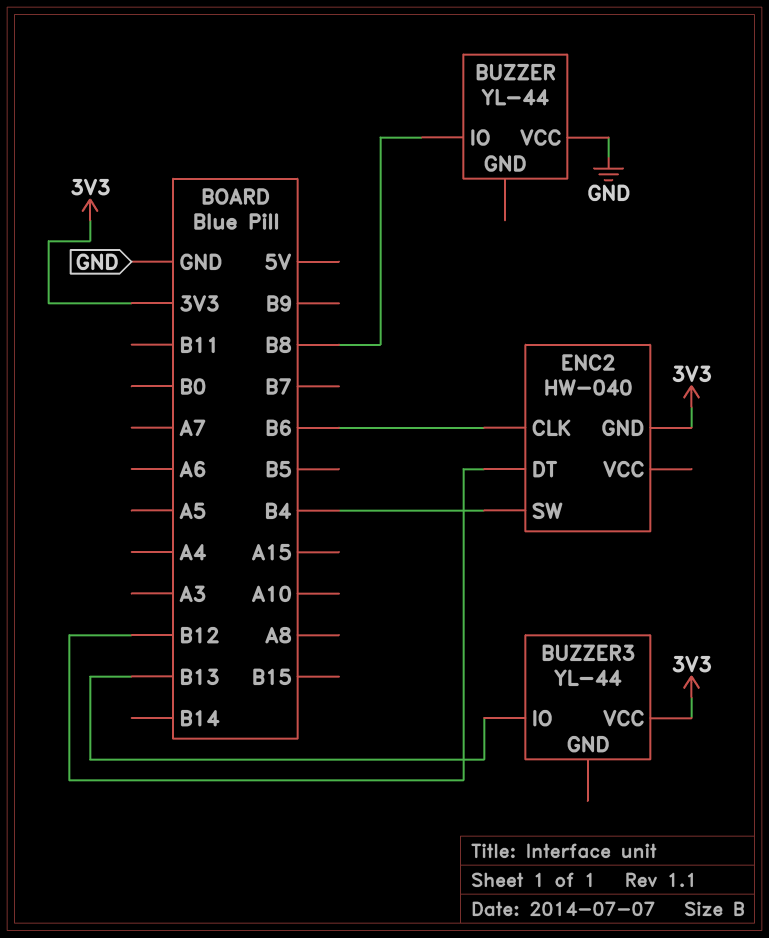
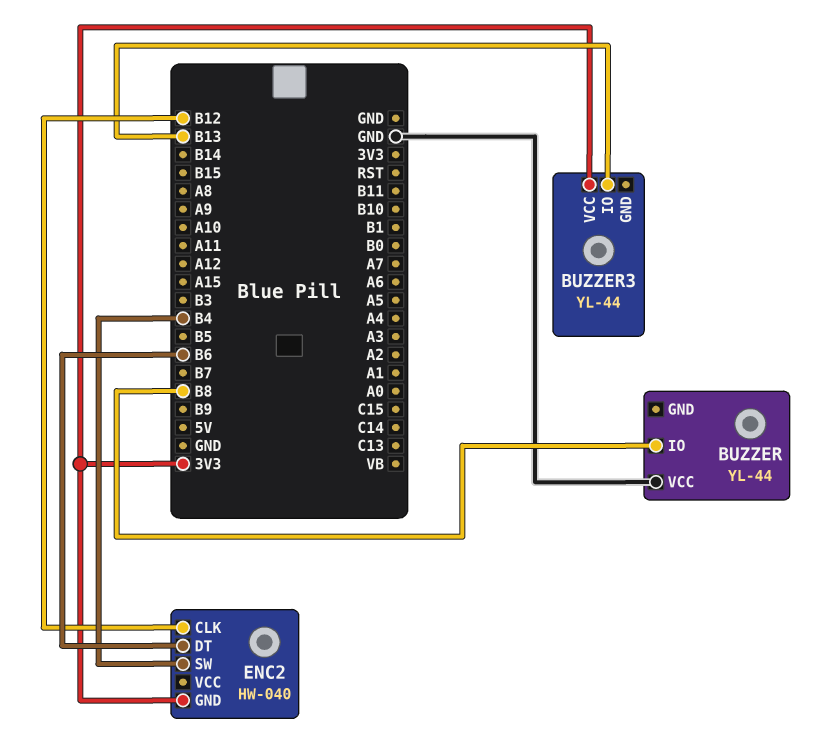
ENC2 pin CLK: B6 -> B12
ENC2 pin DT: B12 -> B6

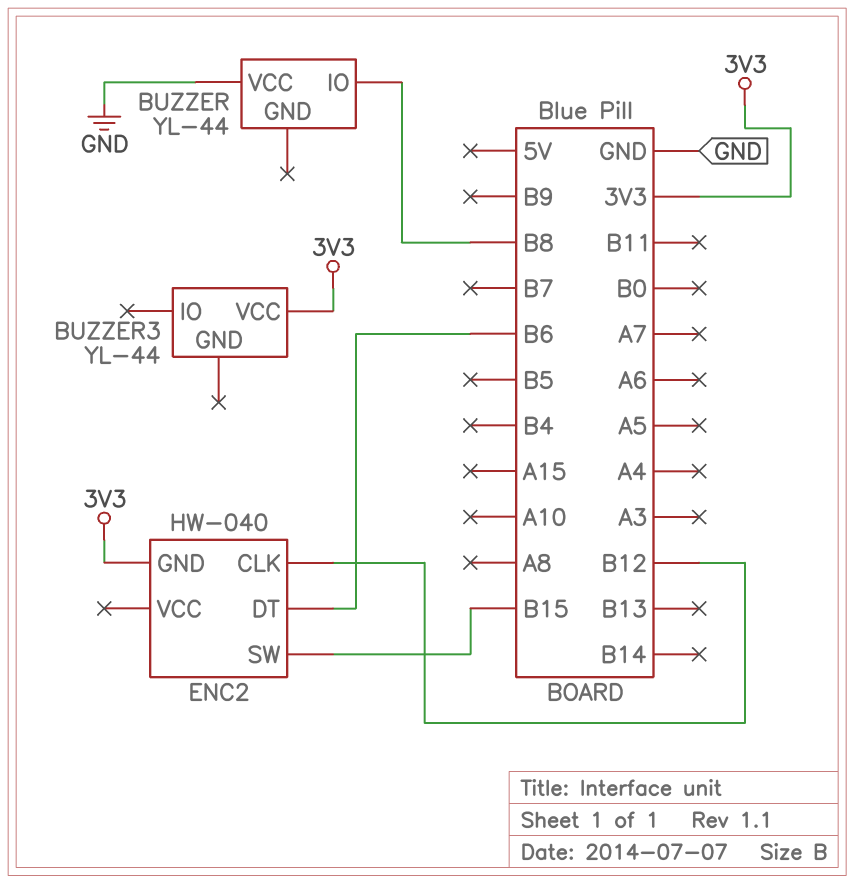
BUZZER3 pin IO: B13 -> none
ENC2 pin SW: B4 -> B15

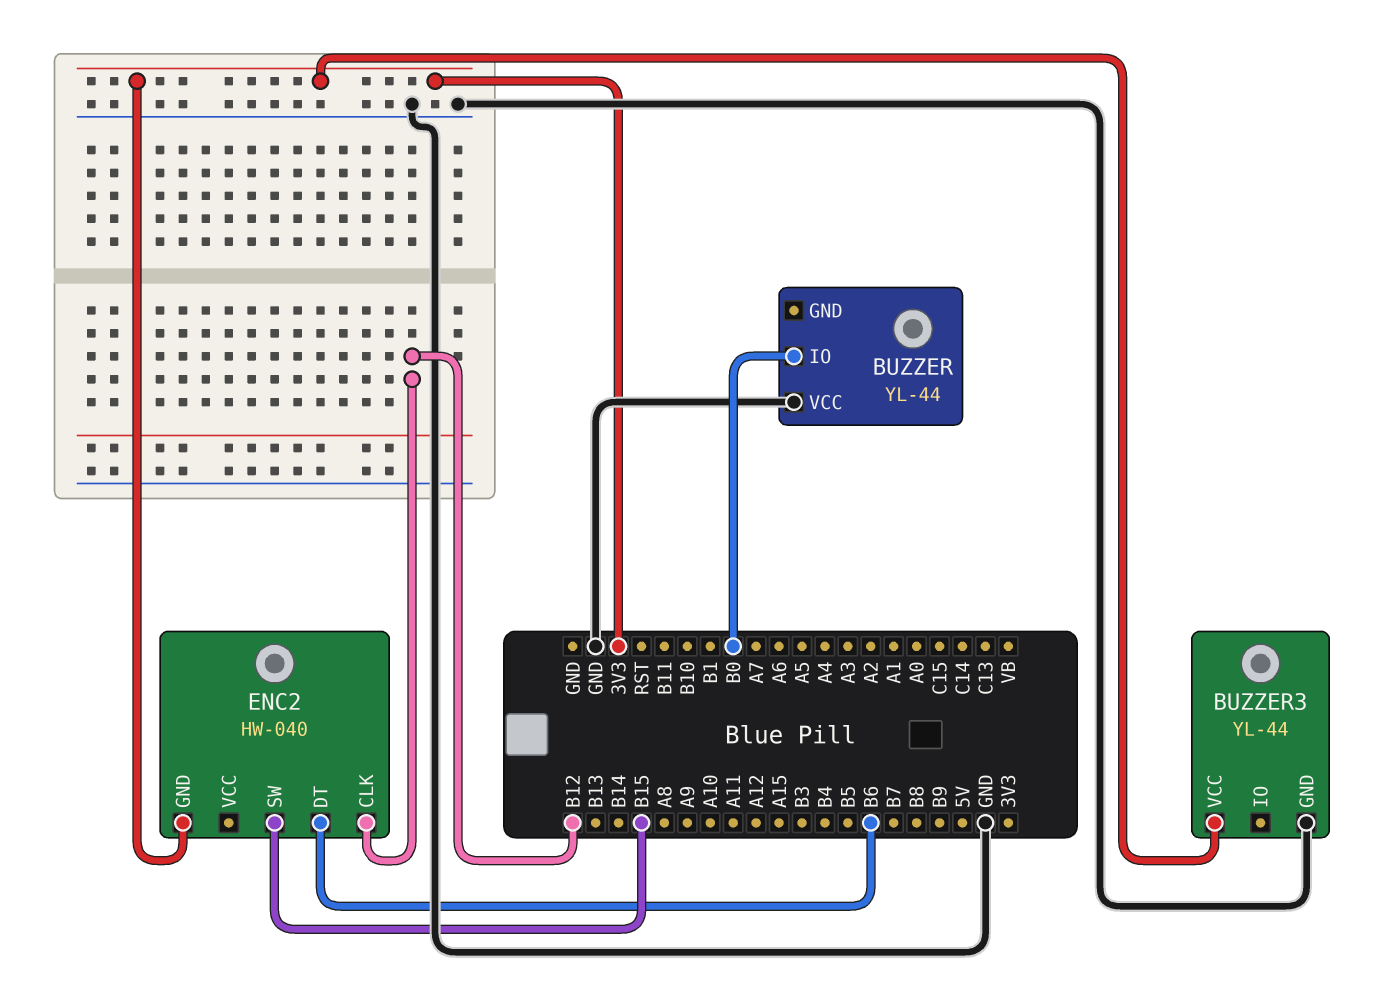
BUZZER pin IO: B8 -> B0
BUZZER3 pin GND: none -> GND

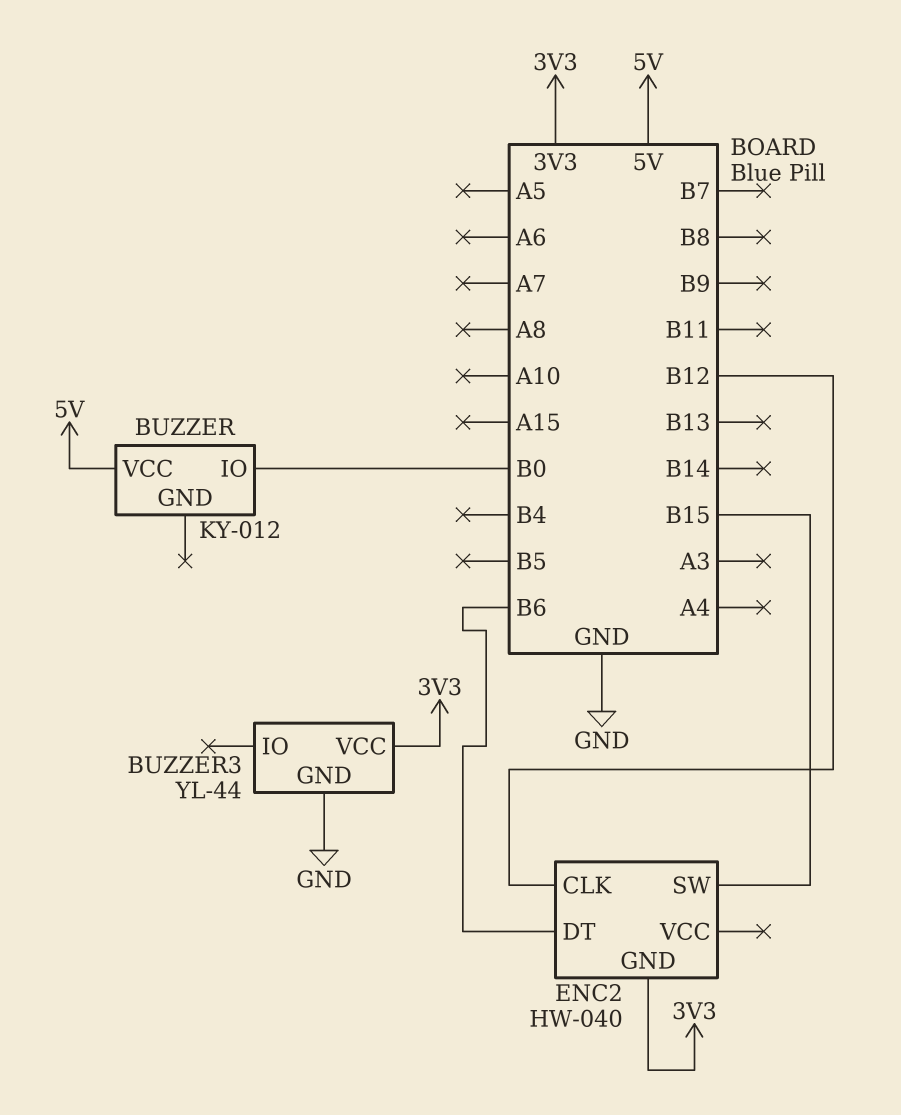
BUZZER: YL-44 -> KY-012
BUZZER pin VCC: GND -> 5V

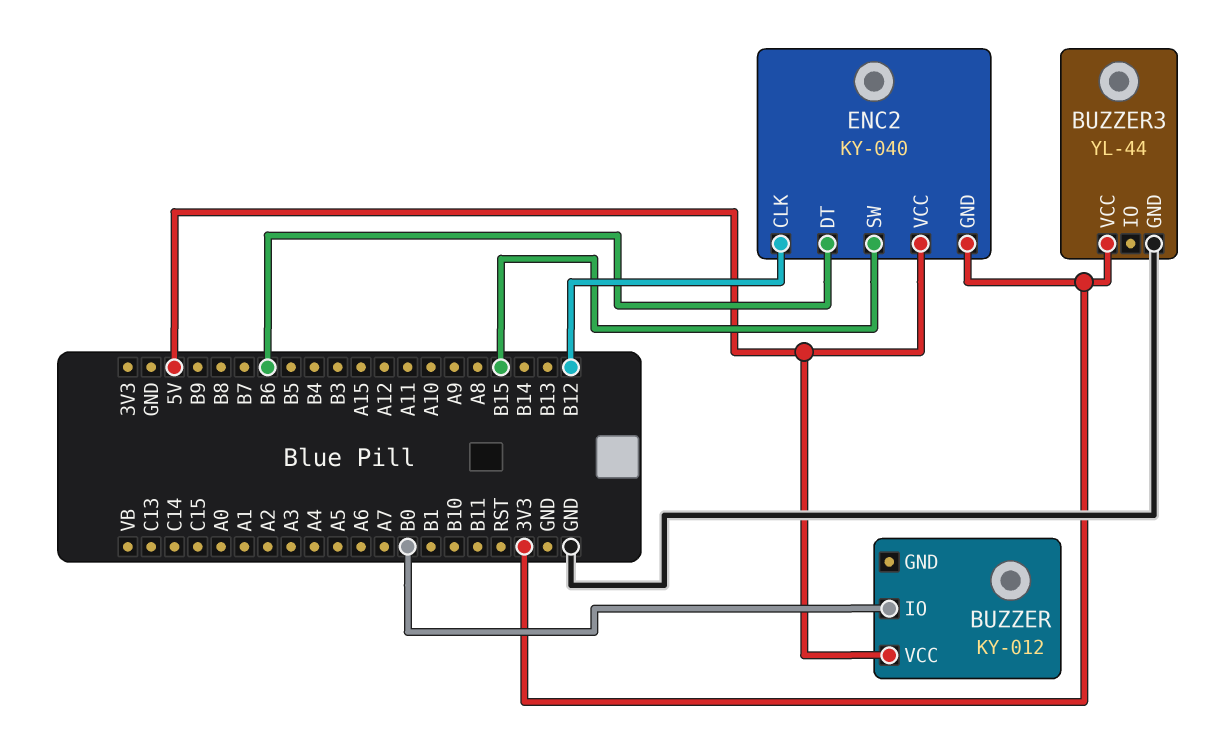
ENC2: HW-040 -> KY-040
ENC2 pin VCC: none -> 5V

